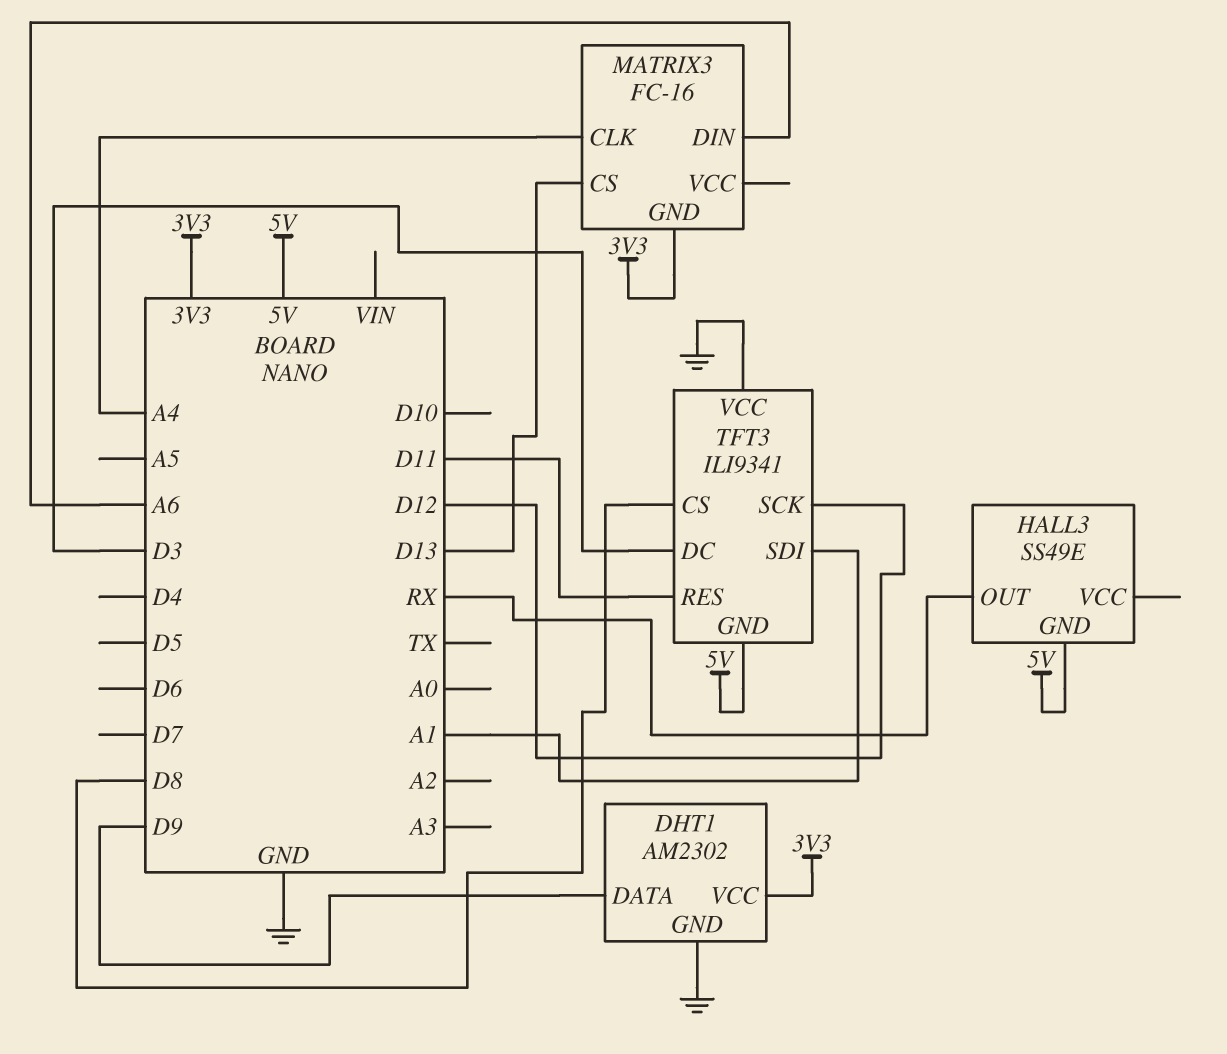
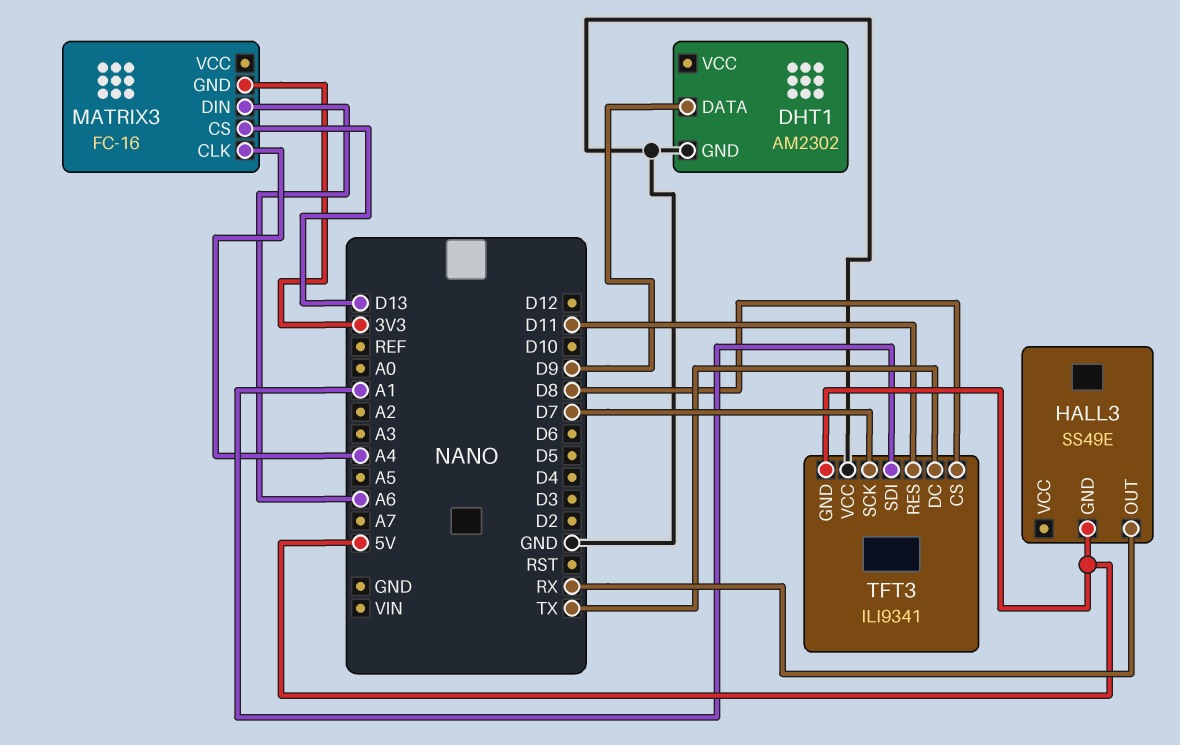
DHT1 pin VCC: 3V3 -> none
TFT3 pin DC: D3 -> TX
TFT3 pin SCK: D12 -> D7

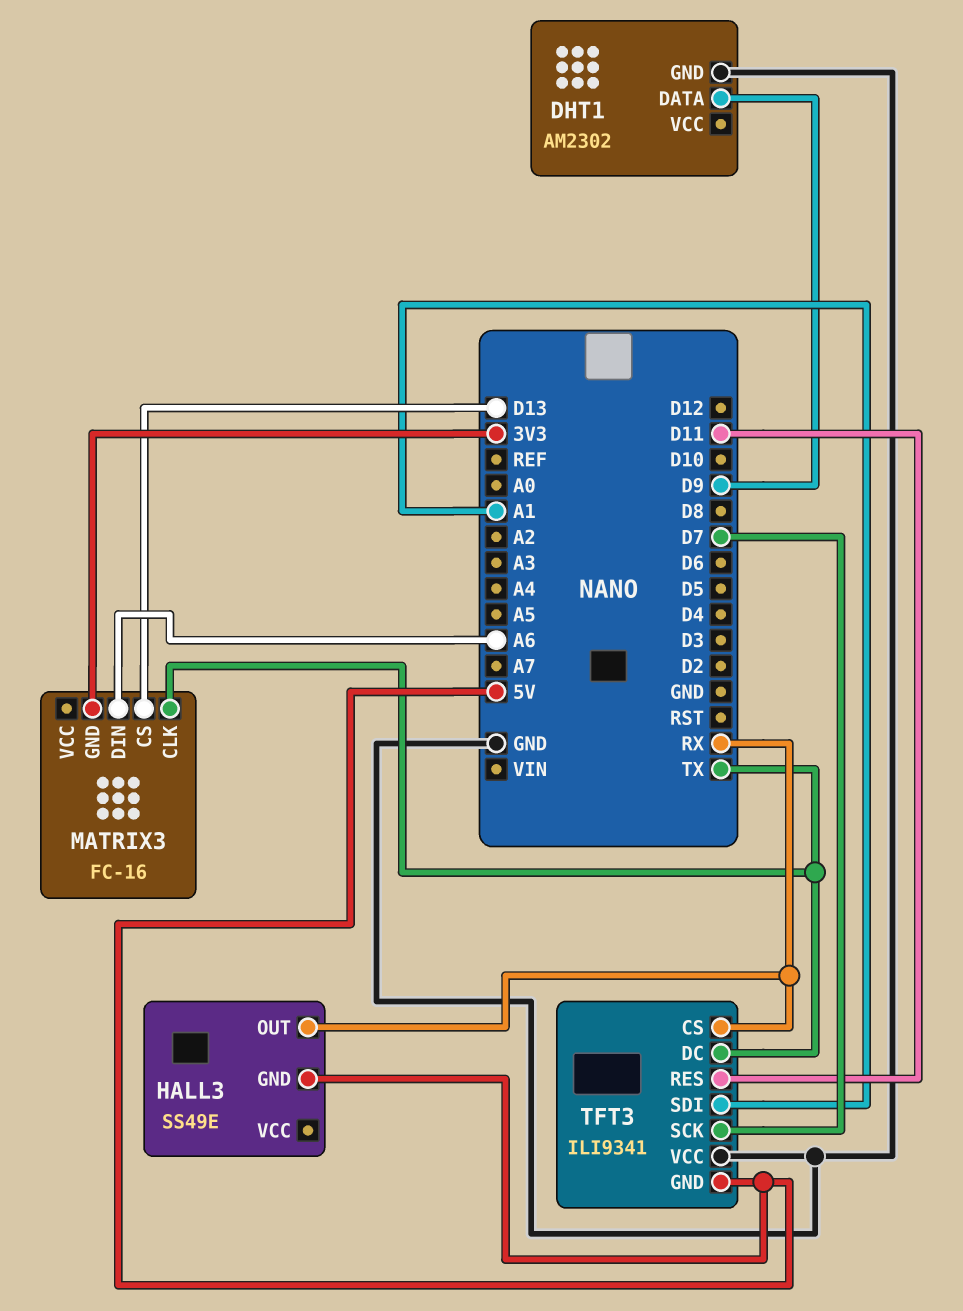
MATRIX3 pin CLK: A4 -> TX
TFT3 pin CS: D8 -> RX

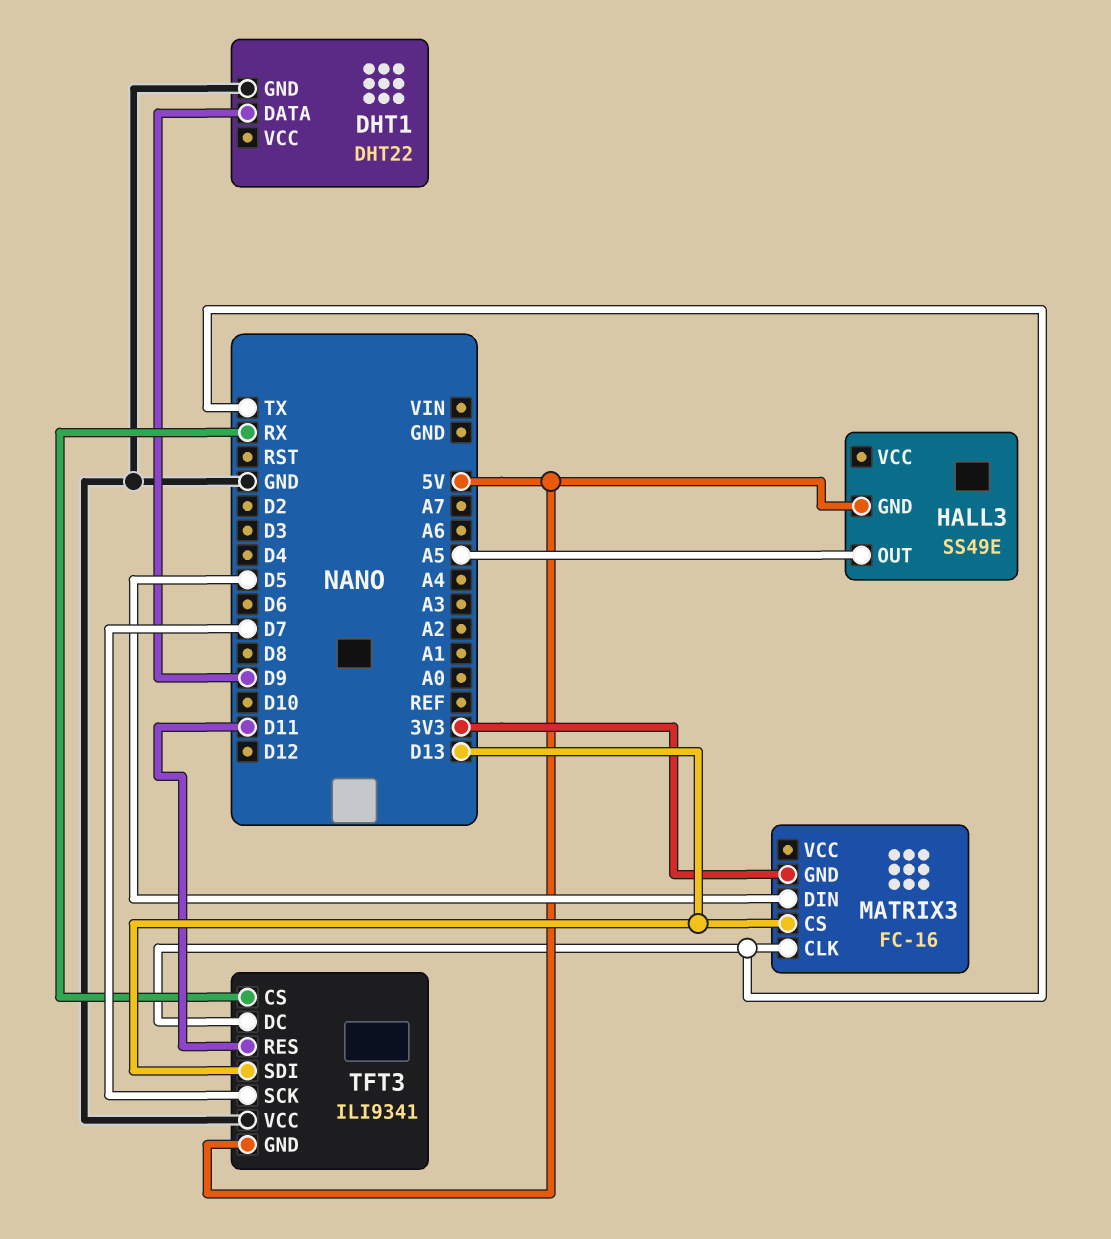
DHT1: AM2302 -> DHT22
HALL3 pin OUT: RX -> A5
MATRIX3 pin DIN: A6 -> D5
TFT3 pin SDI: A1 -> D13

